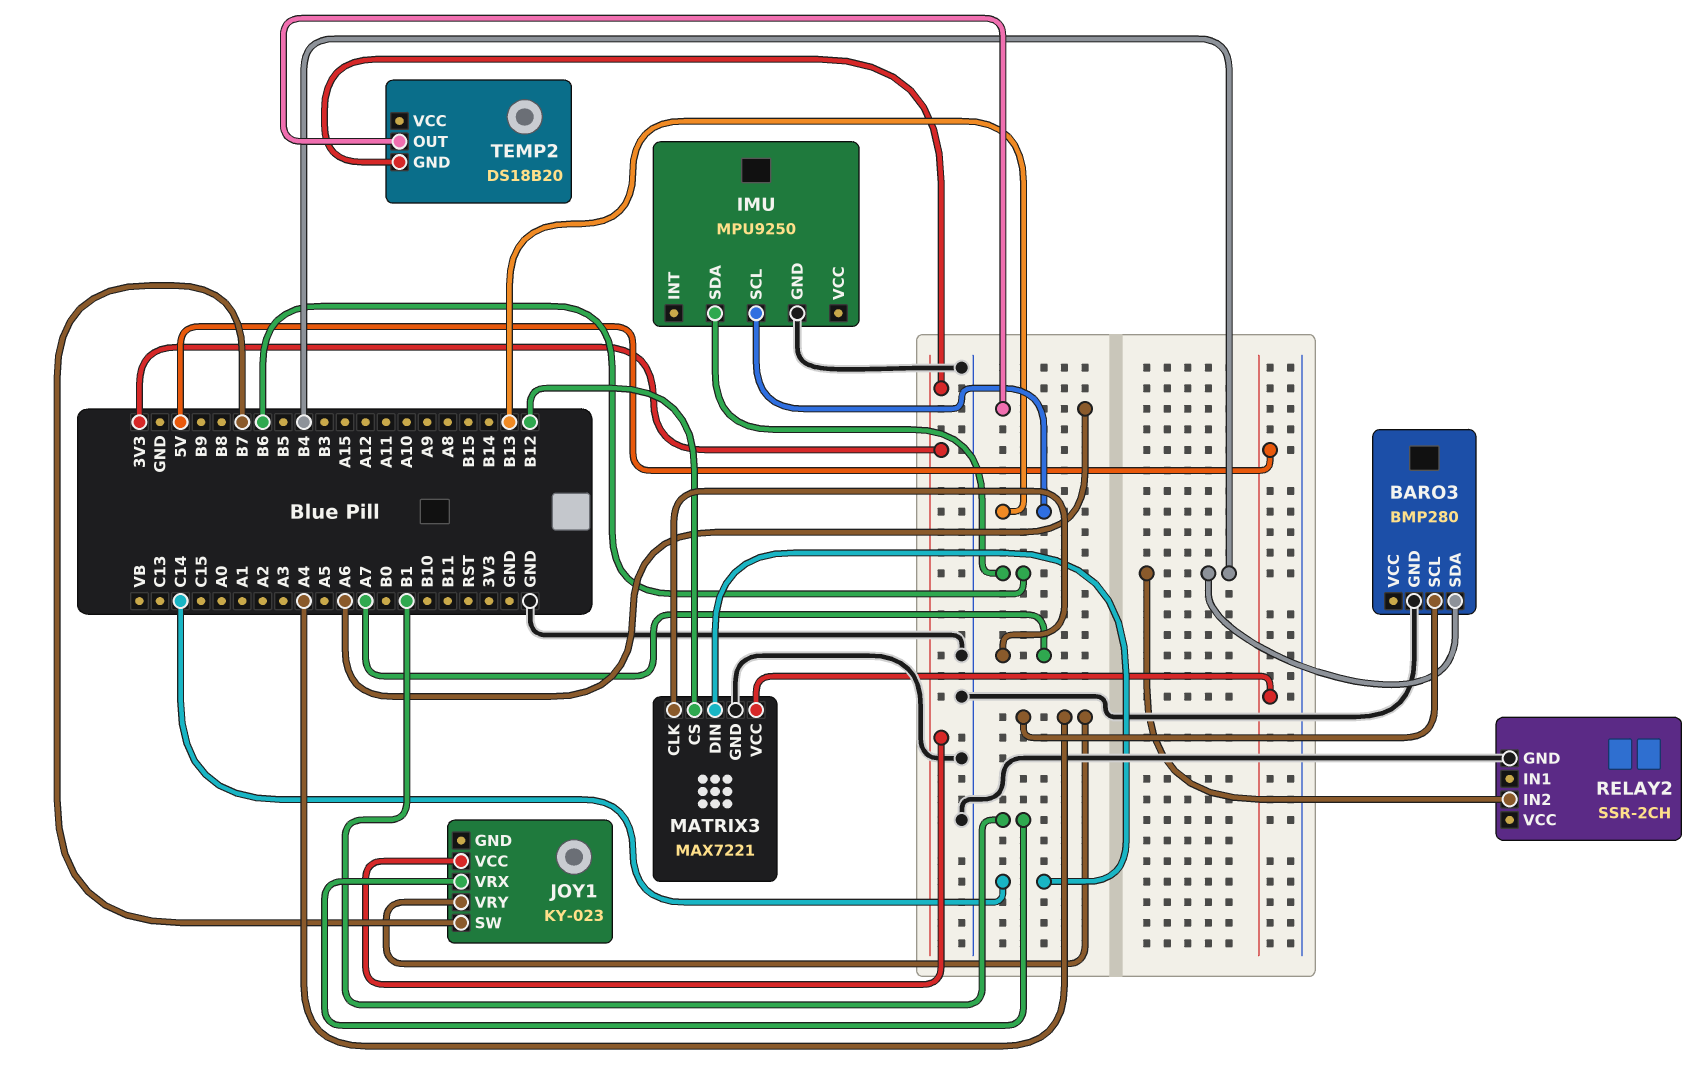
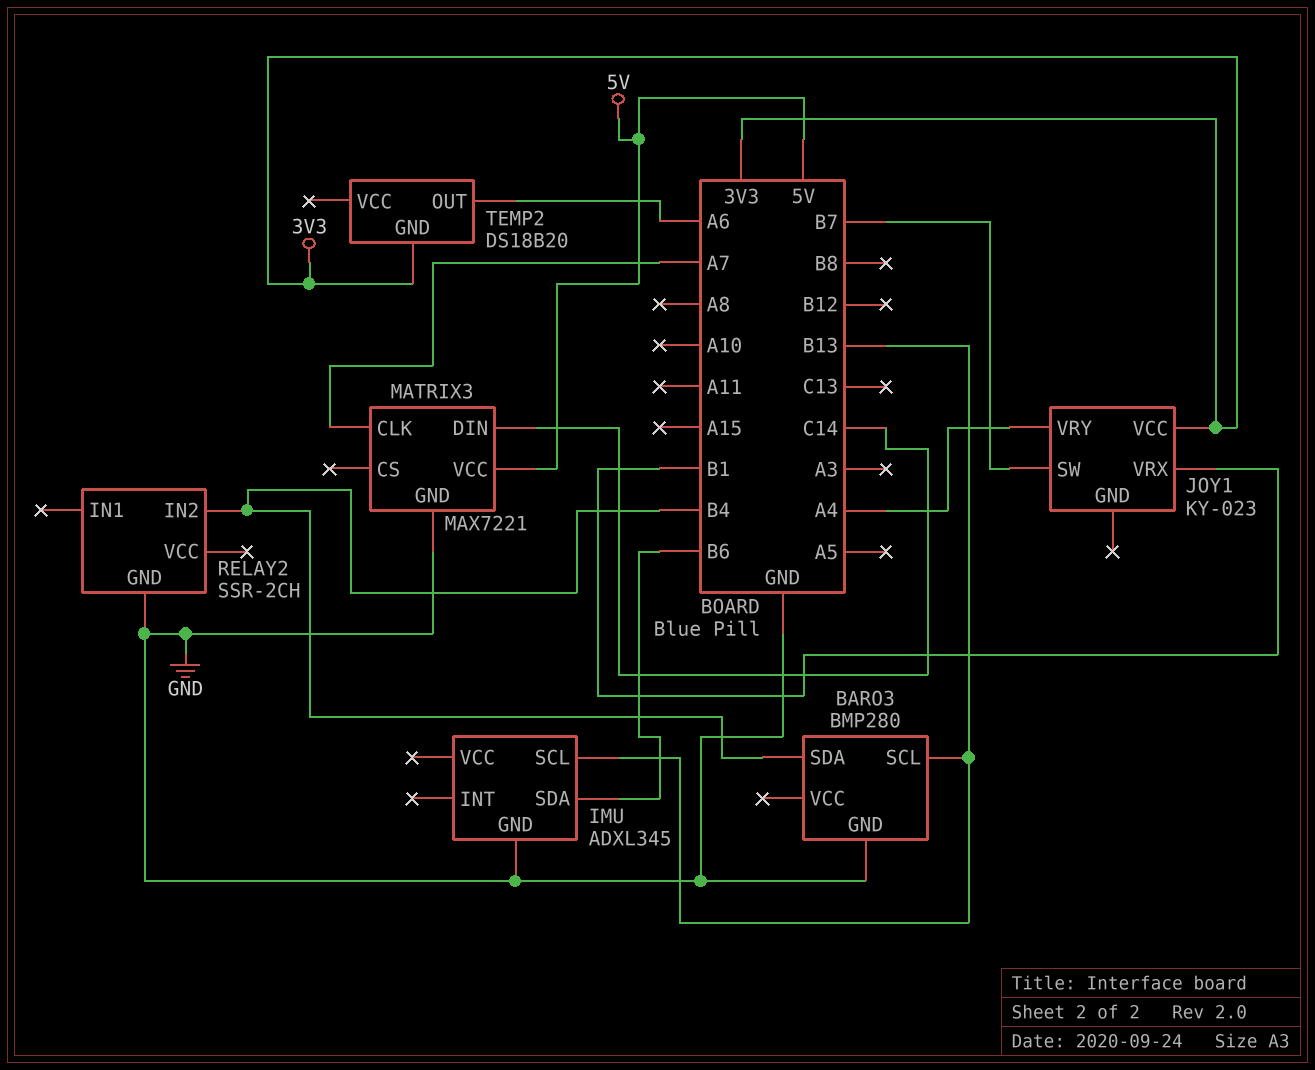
BARO3 pin SCL: A4 -> B13
IMU: MPU9250 -> ADXL345
MATRIX3 pin CS: B12 -> none

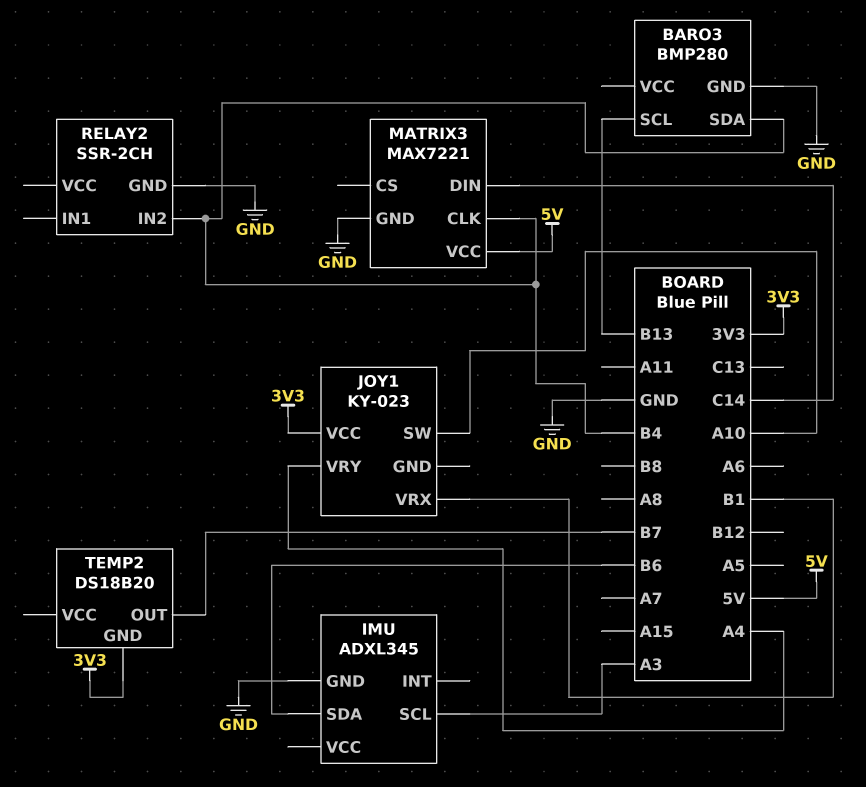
IMU pin SCL: B13 -> A3
JOY1 pin SW: B7 -> A10
MATRIX3 pin CLK: A7 -> B4
TEMP2 pin OUT: A6 -> B7

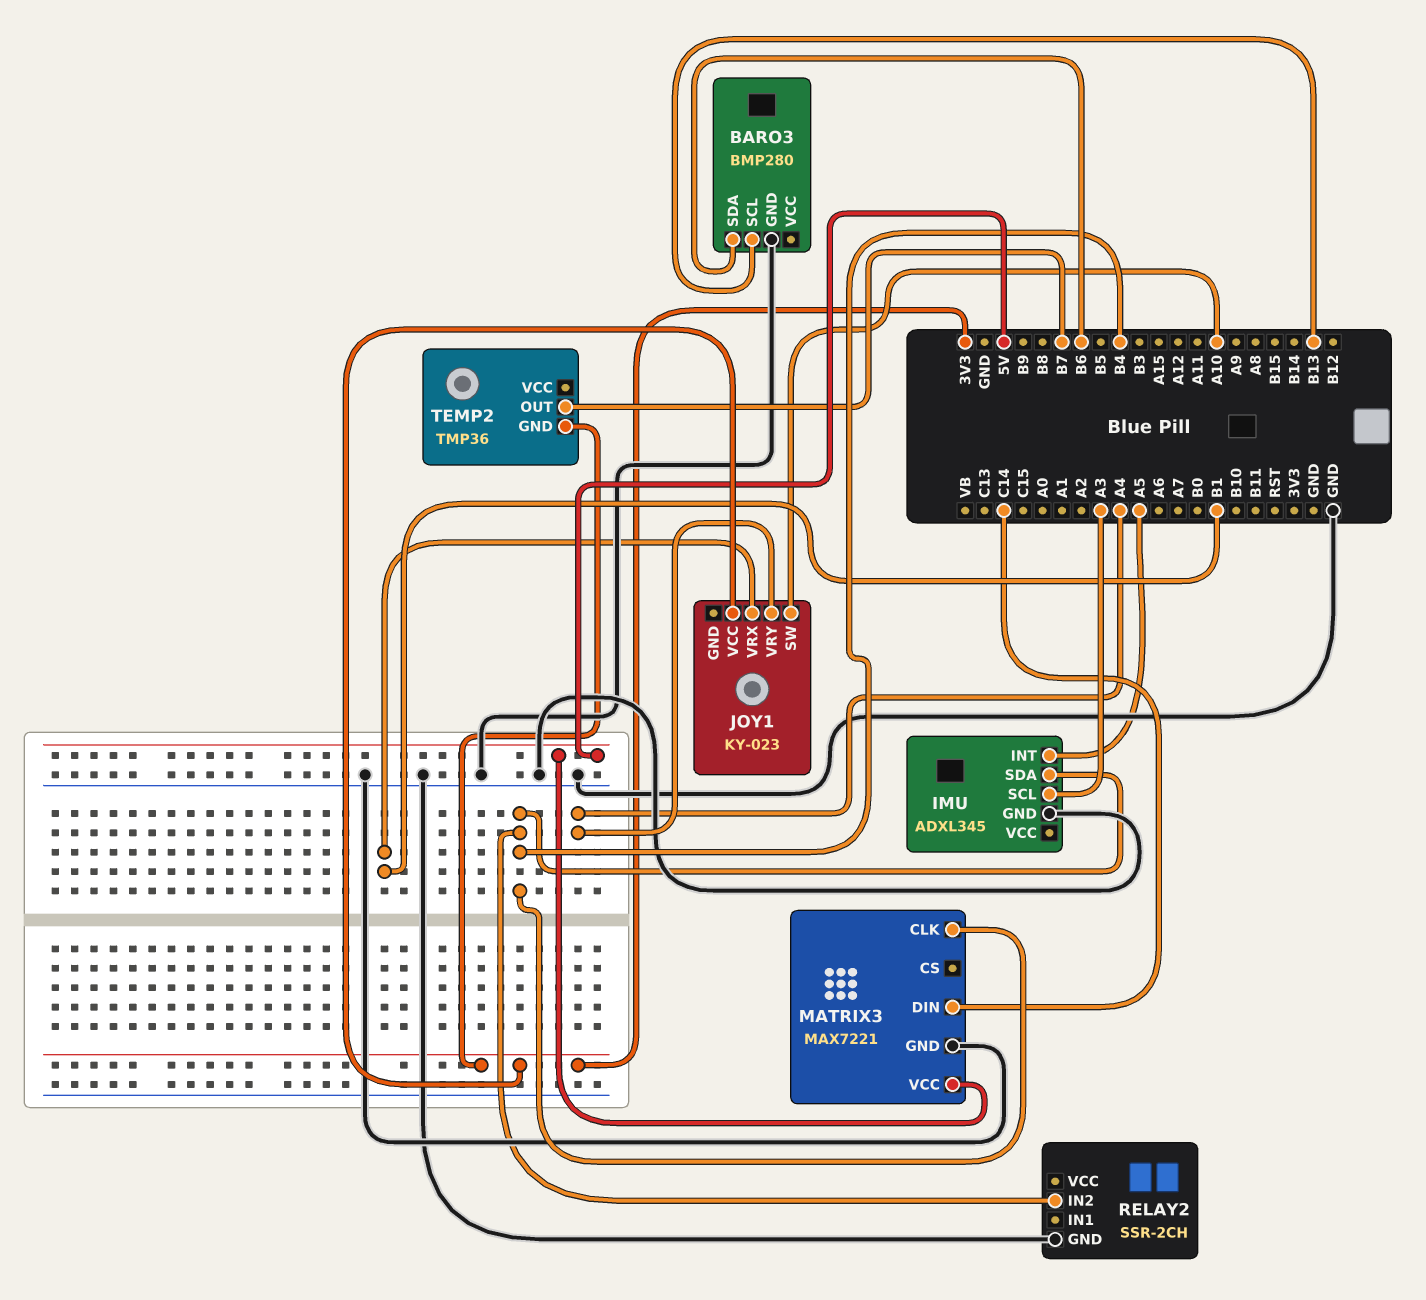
BARO3 pin SDA: B4 -> B6
IMU pin INT: none -> A5
IMU pin SDA: B6 -> B4
TEMP2: DS18B20 -> TMP36

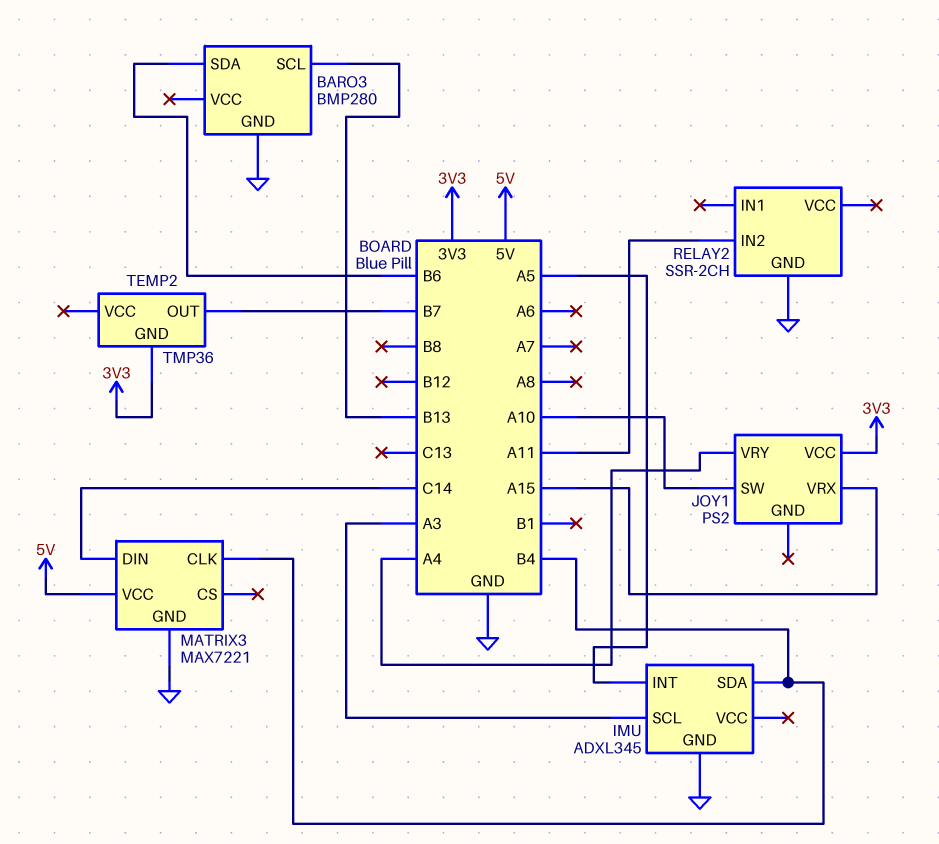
JOY1: KY-023 -> PS2
JOY1 pin VRX: B1 -> A15
RELAY2 pin IN2: B4 -> A11

